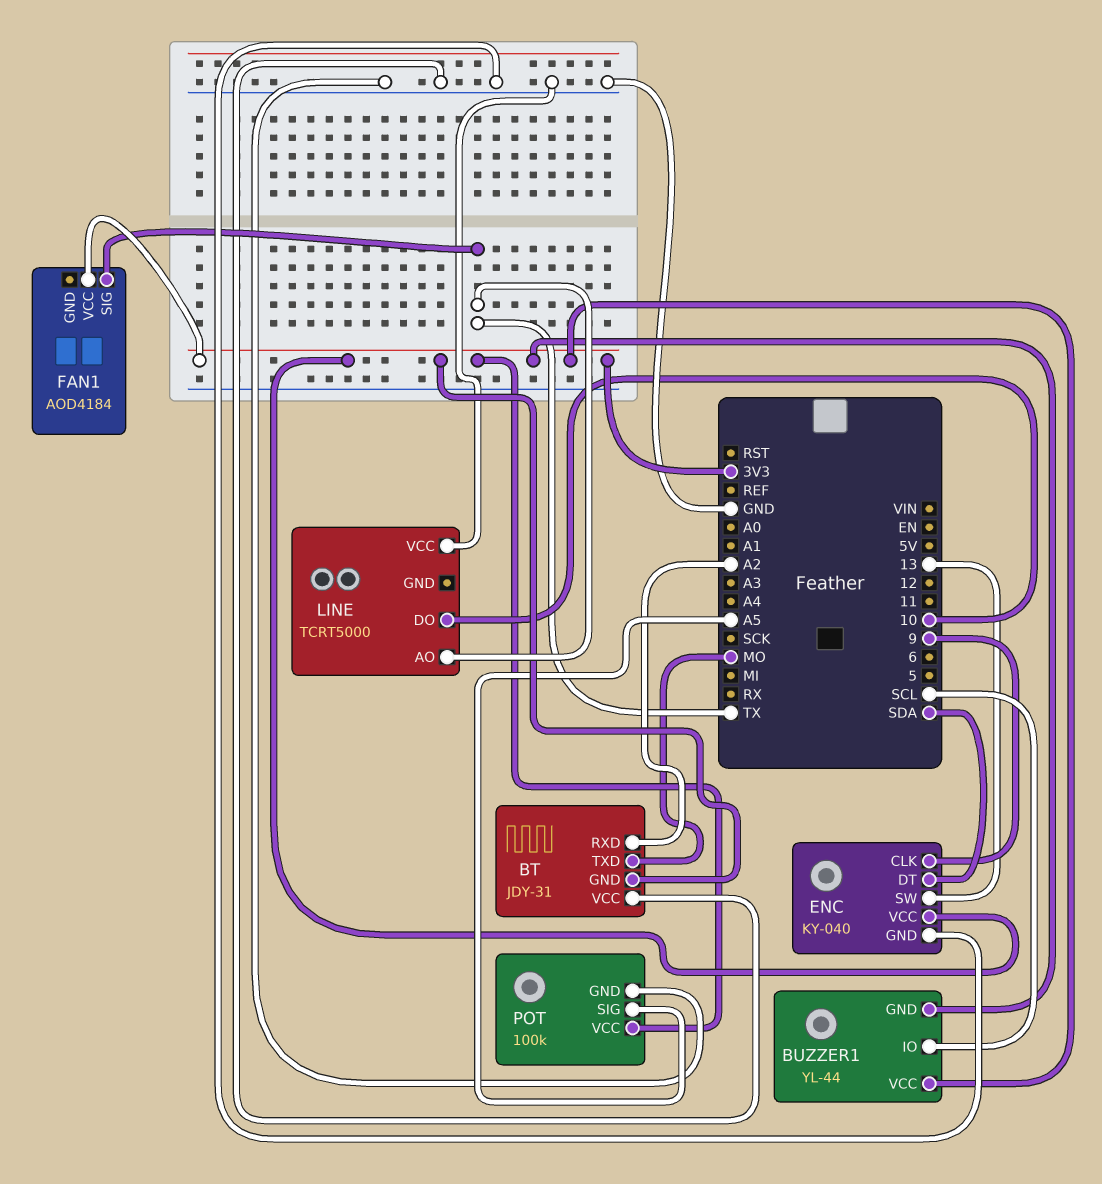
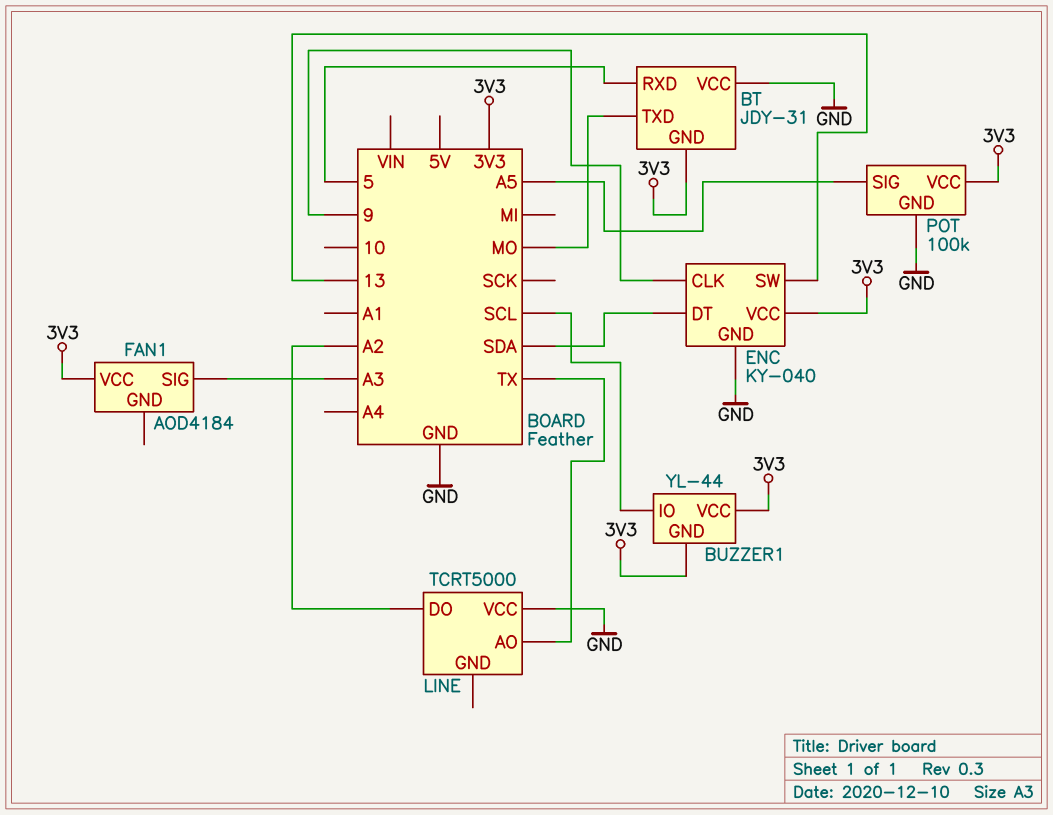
BT pin RXD: A2 -> 5
FAN1 pin SIG: TX -> A3
LINE pin DO: 10 -> A2

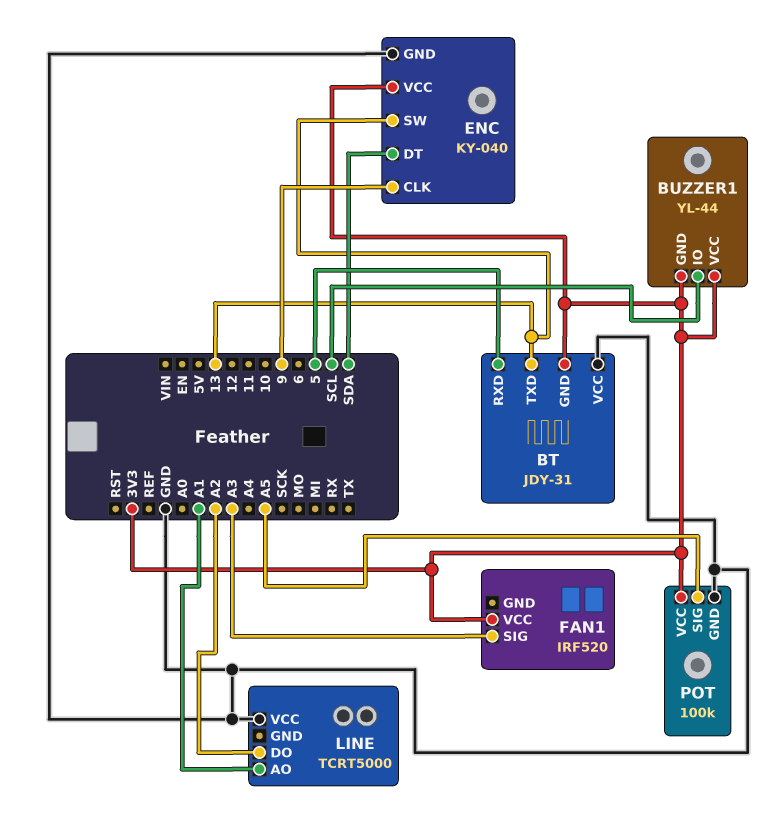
BT pin TXD: MO -> 13
FAN1: AOD4184 -> IRF520
LINE pin AO: TX -> A1

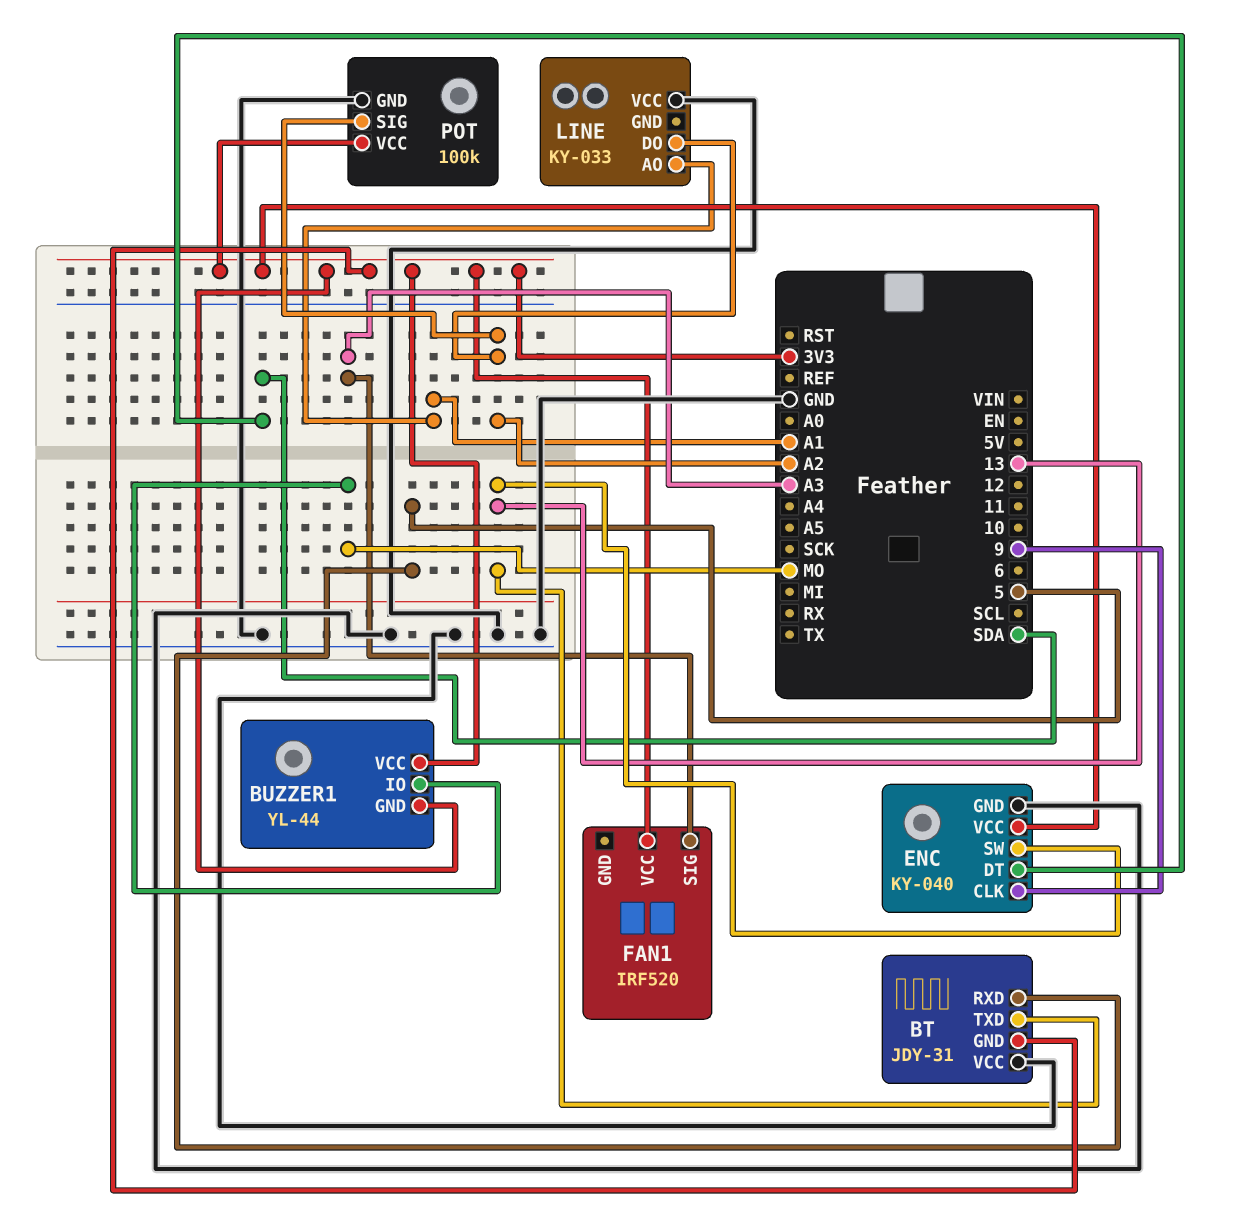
BUZZER1 pin IO: SCL -> MO
LINE: TCRT5000 -> KY-033
POT pin SIG: A5 -> A2

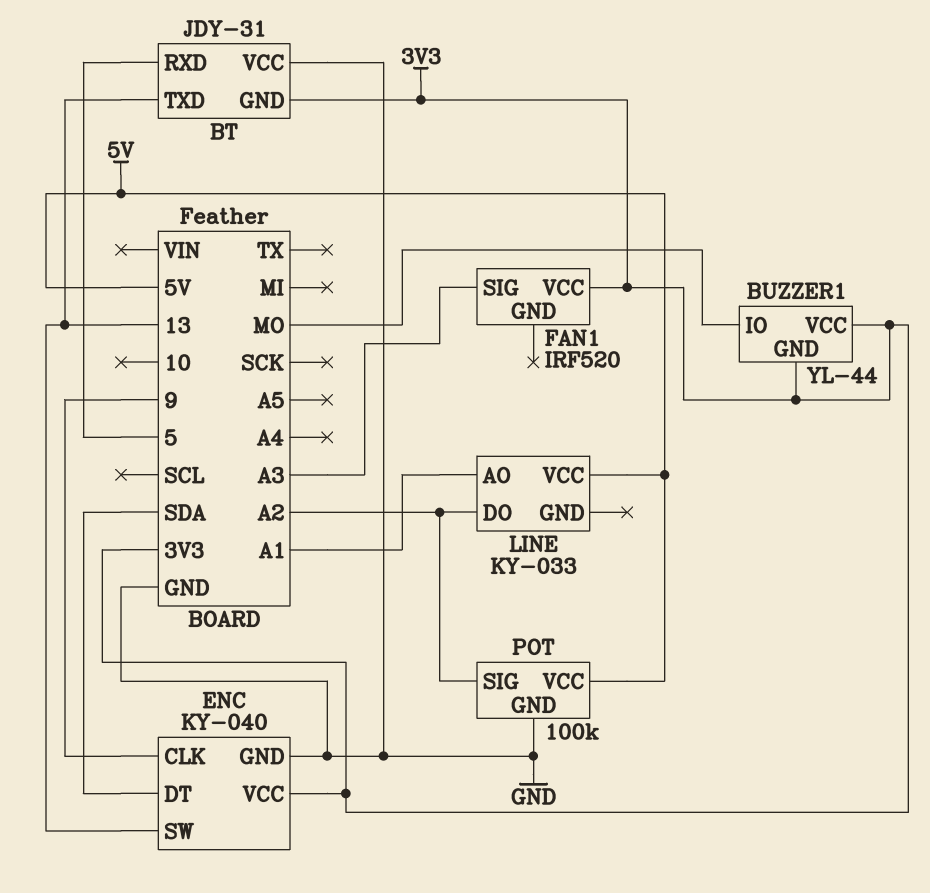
LINE pin VCC: GND -> 5V
POT pin VCC: 3V3 -> 5V

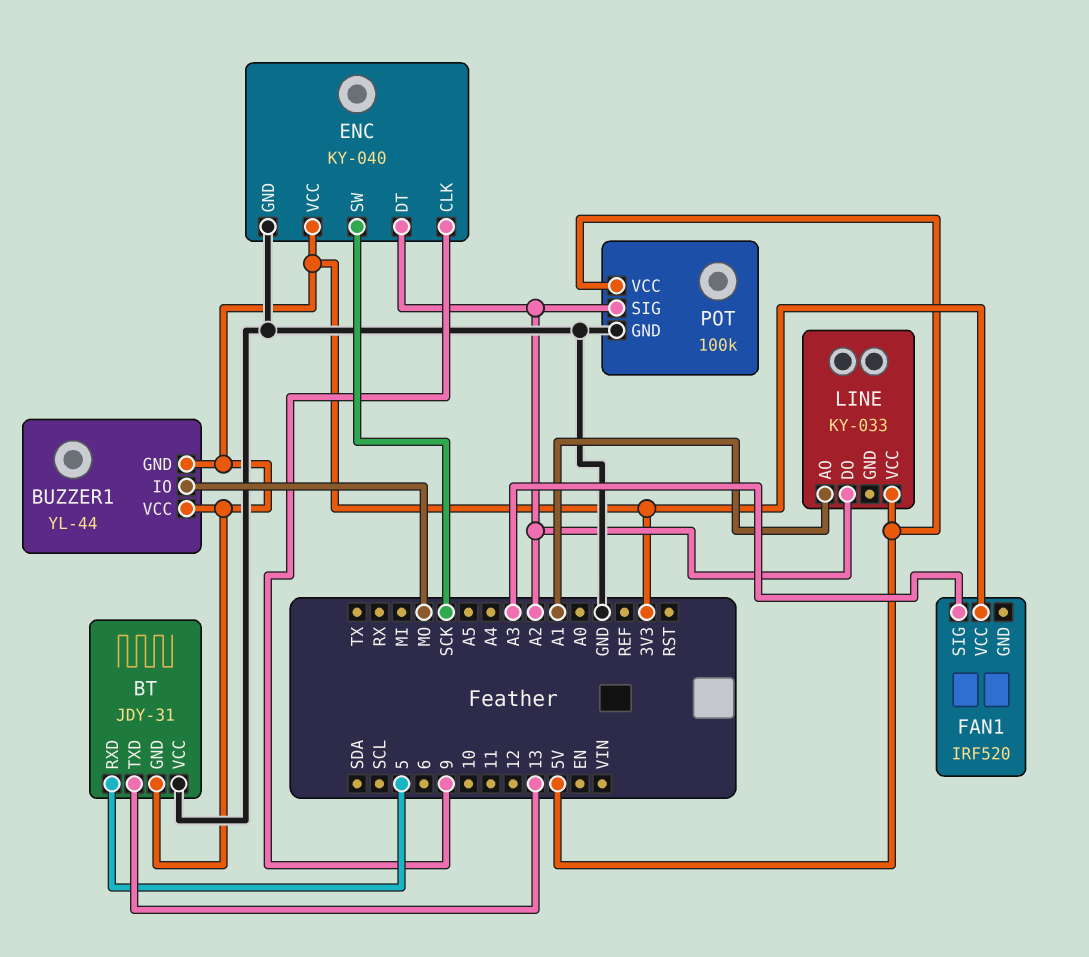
ENC pin DT: SDA -> A2
ENC pin SW: 13 -> SCK

